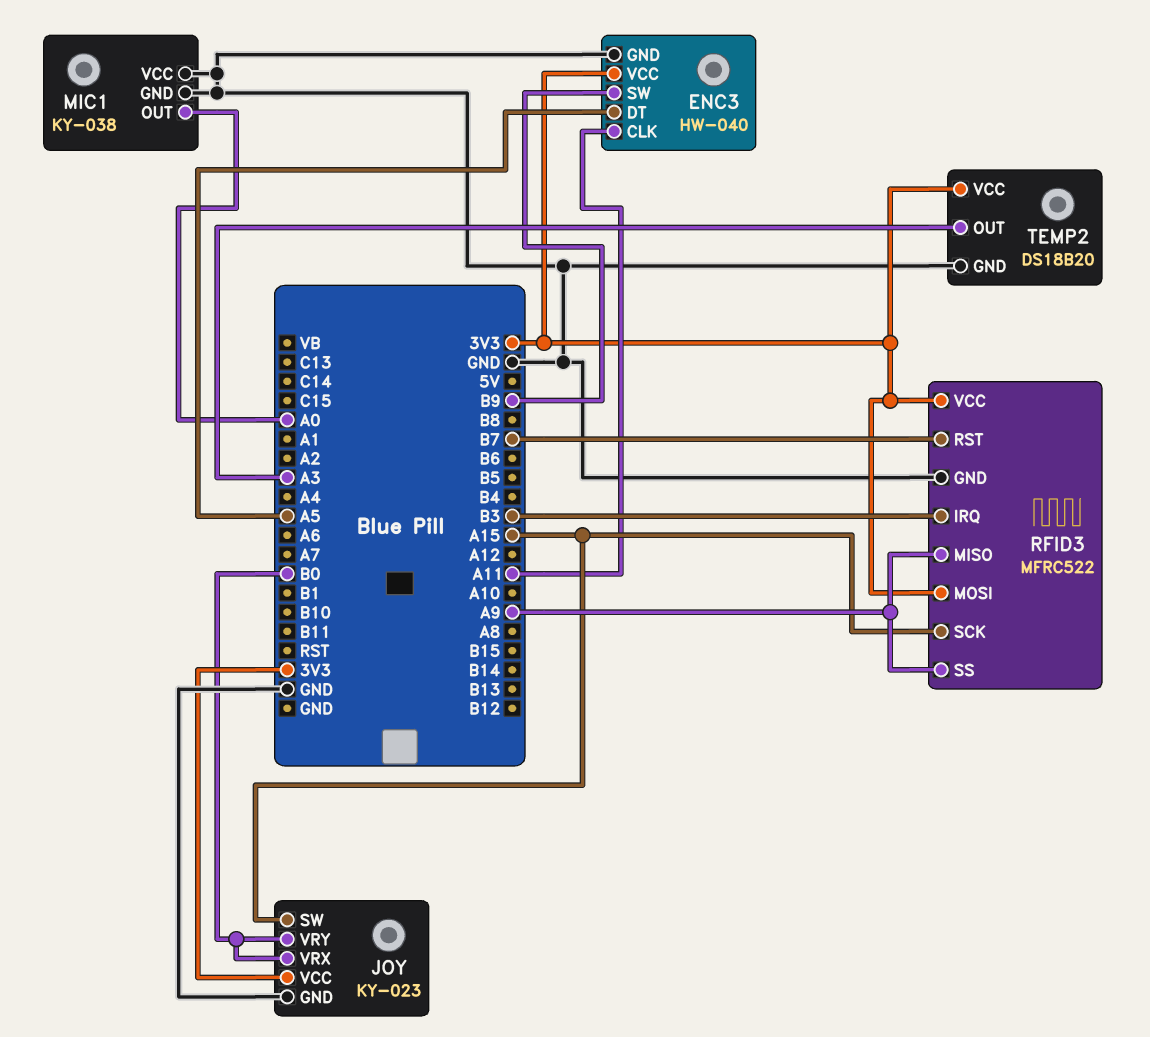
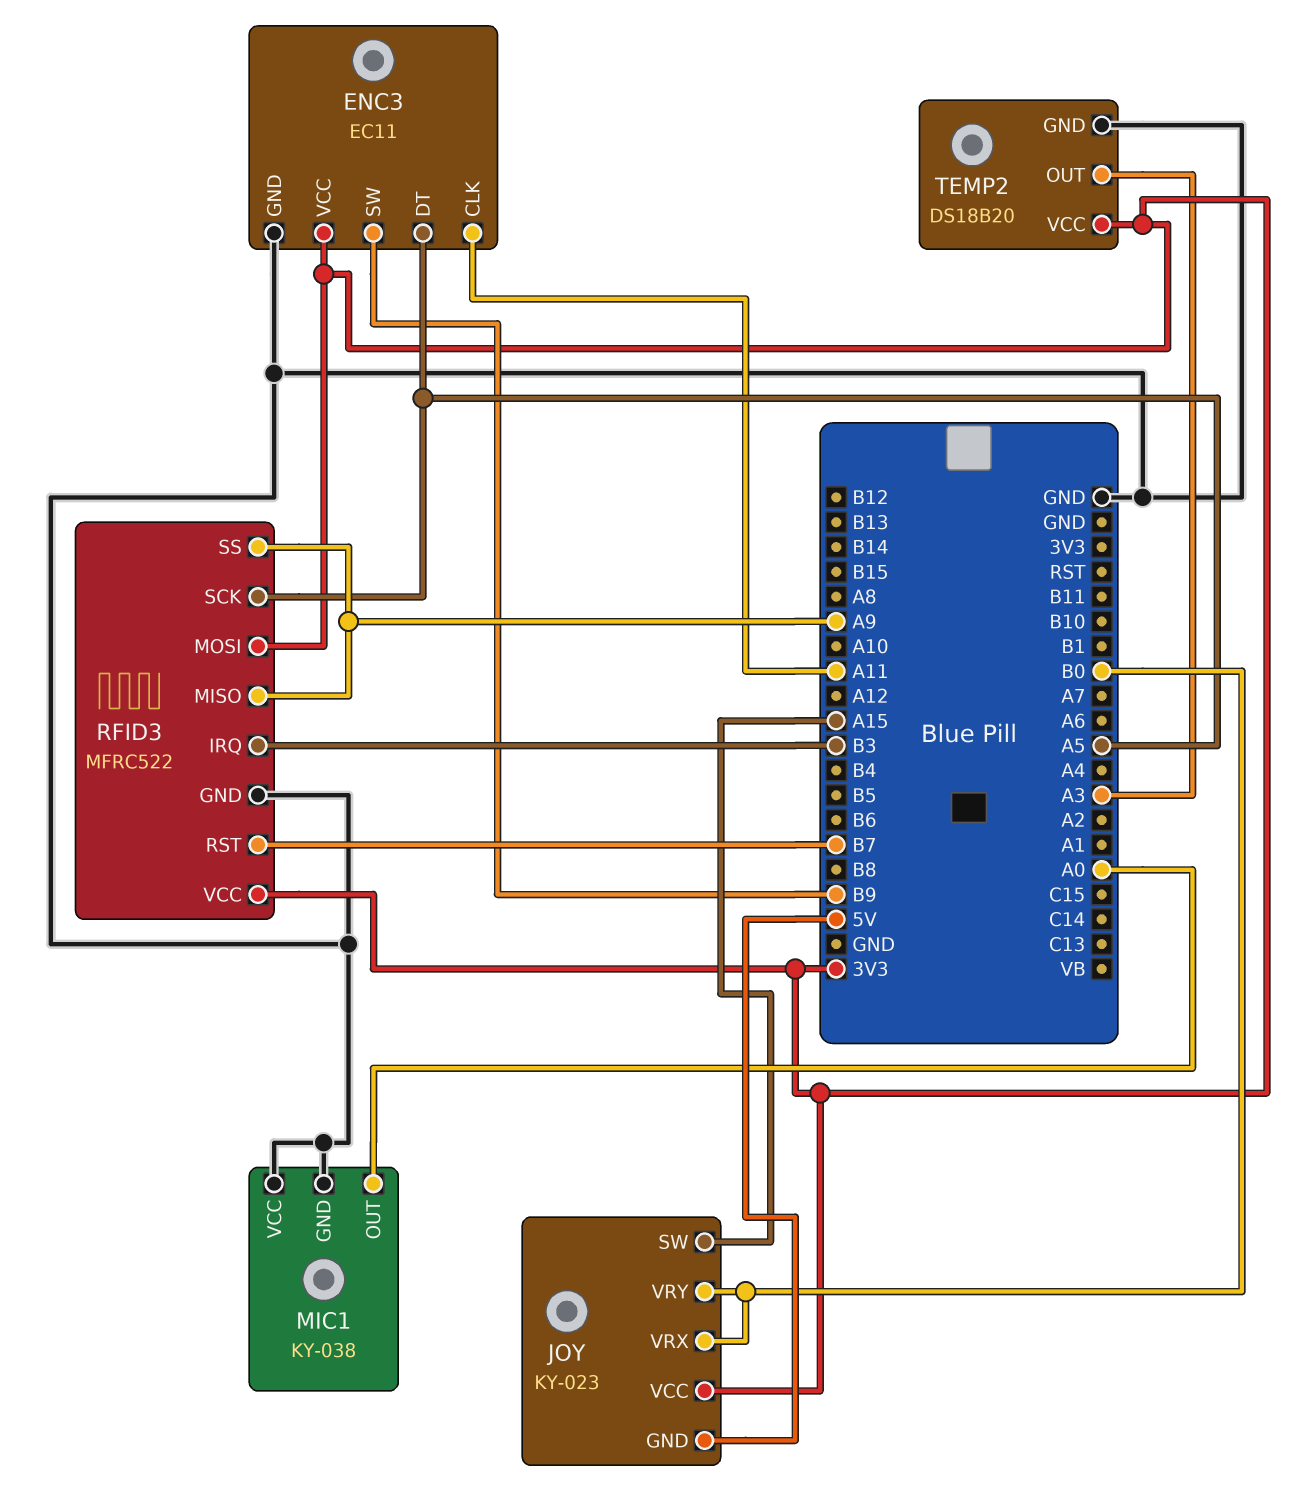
ENC3: HW-040 -> EC11
JOY pin GND: GND -> 5V
RFID3 pin SCK: A15 -> A5

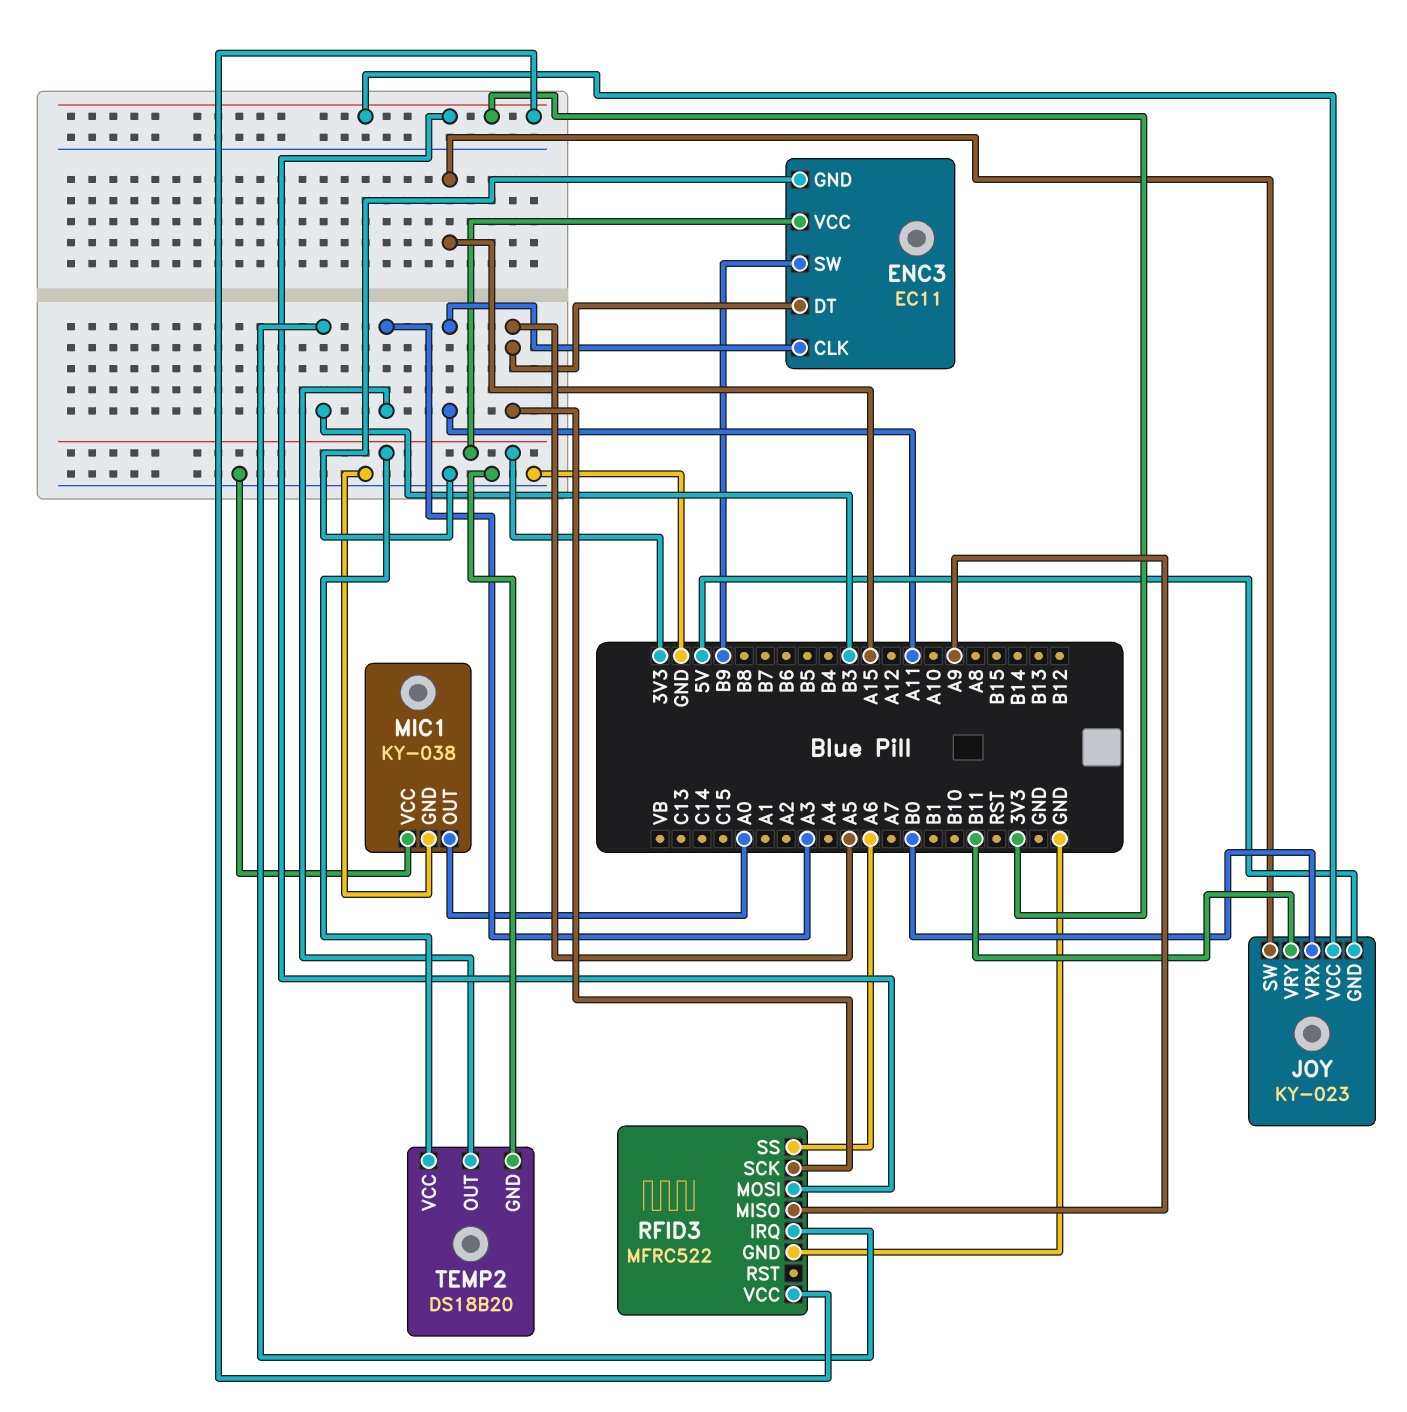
JOY pin VRY: B0 -> B11
RFID3 pin RST: B7 -> none
RFID3 pin SS: A9 -> A6

